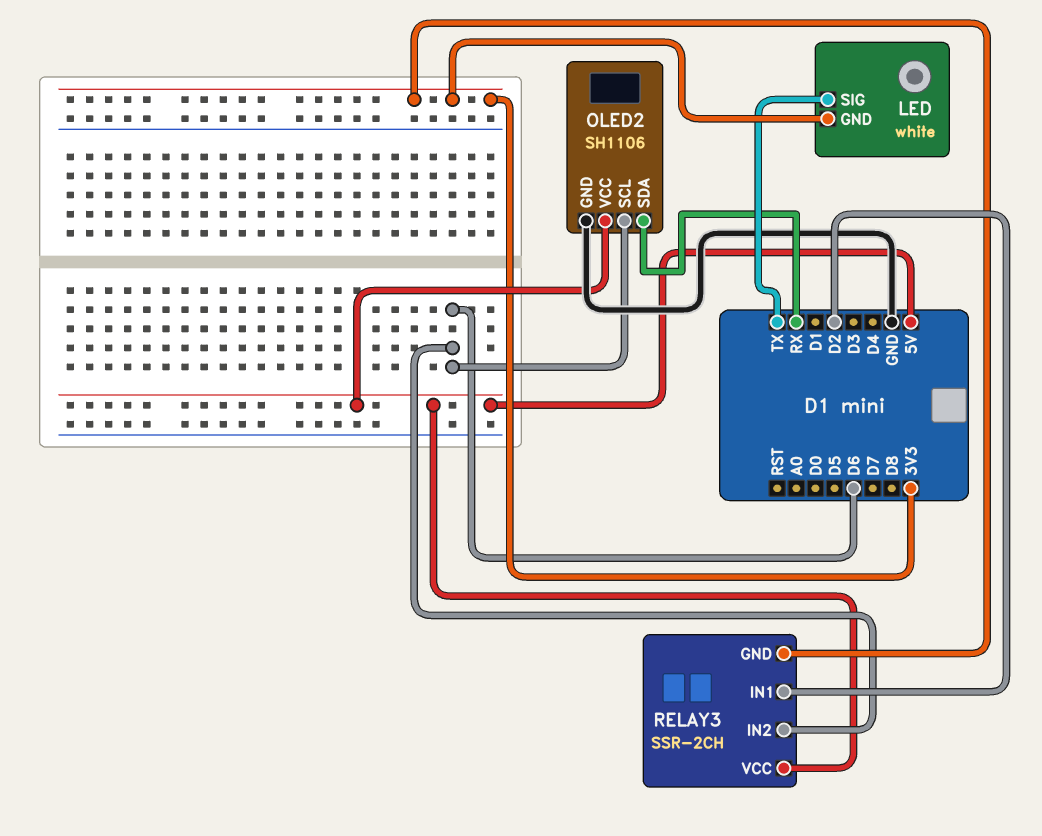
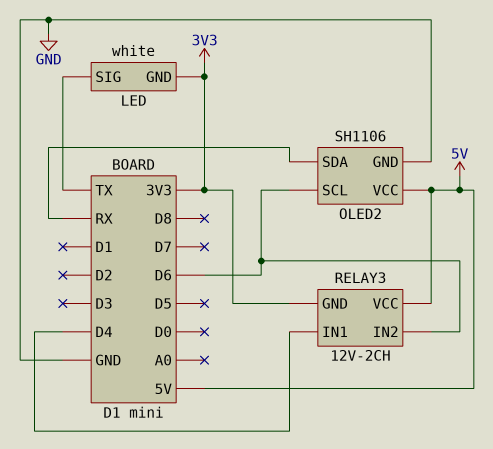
RELAY3: SSR-2CH -> 12V-2CH
RELAY3 pin IN1: D2 -> D4

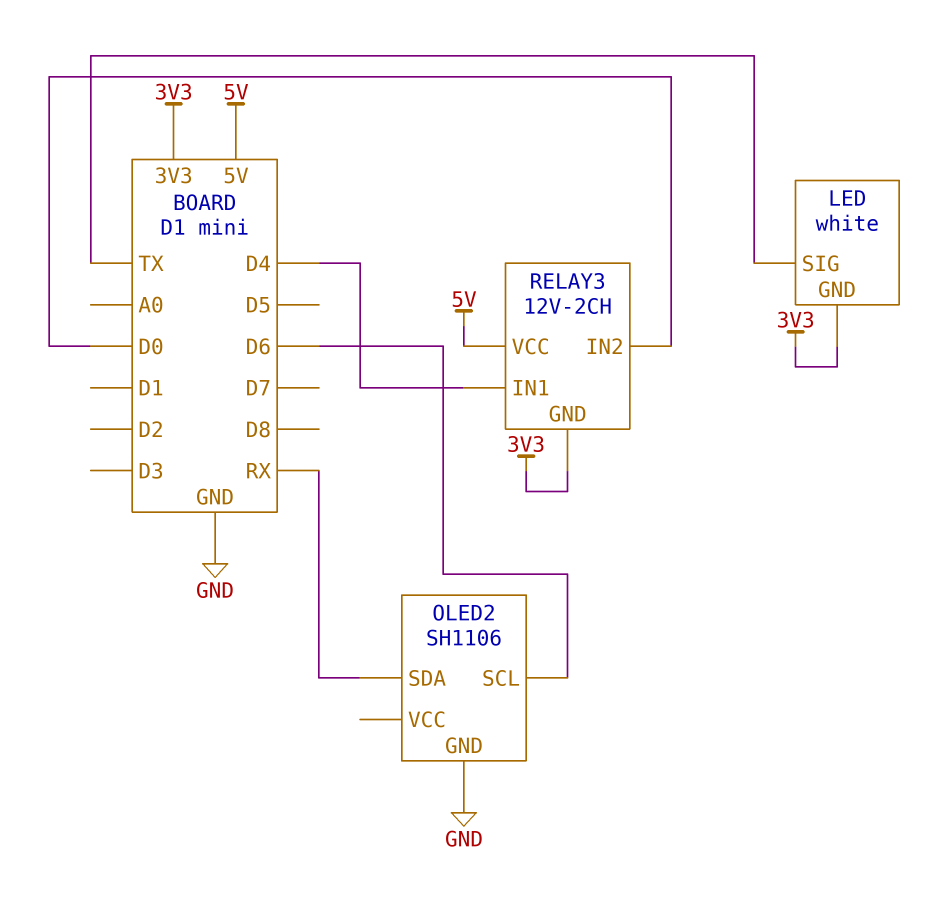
OLED2 pin VCC: 5V -> none
RELAY3 pin IN2: D6 -> D0

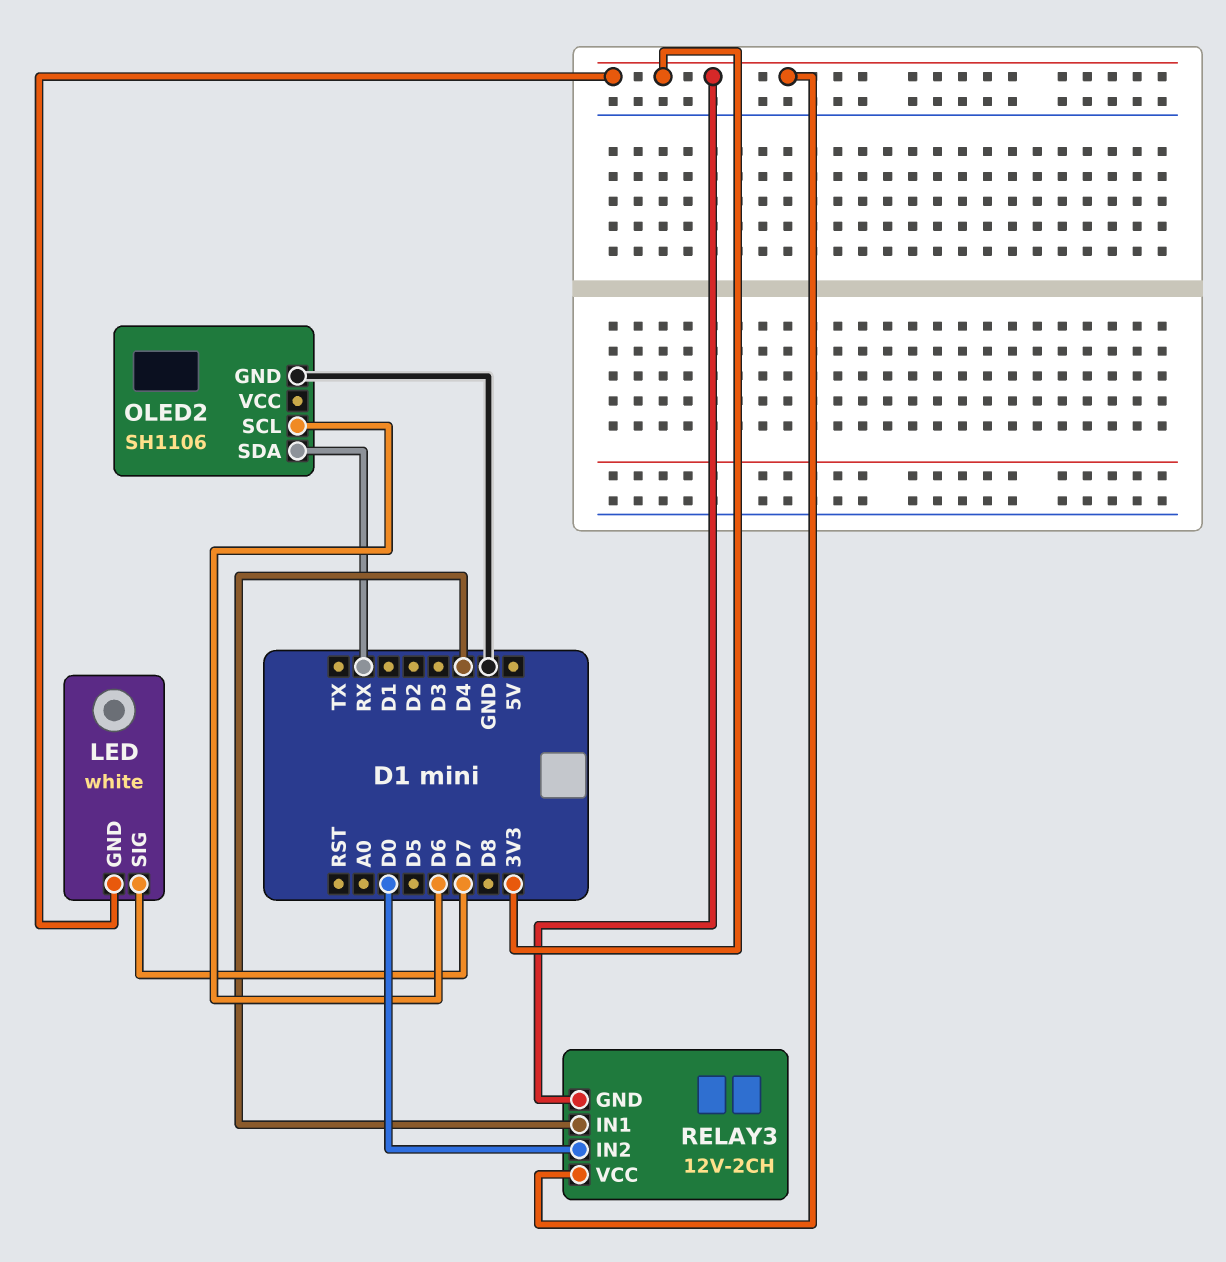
LED pin SIG: TX -> D7
RELAY3 pin VCC: 5V -> 3V3

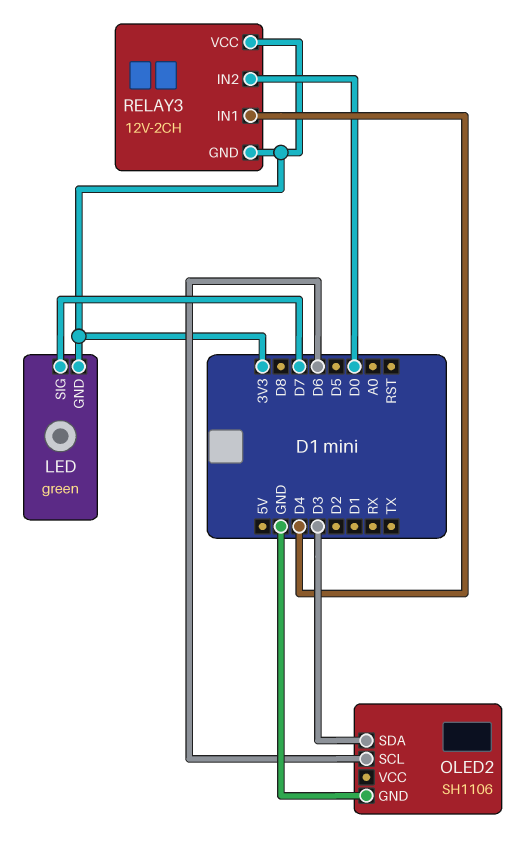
LED: white -> green
OLED2 pin SDA: RX -> D3

